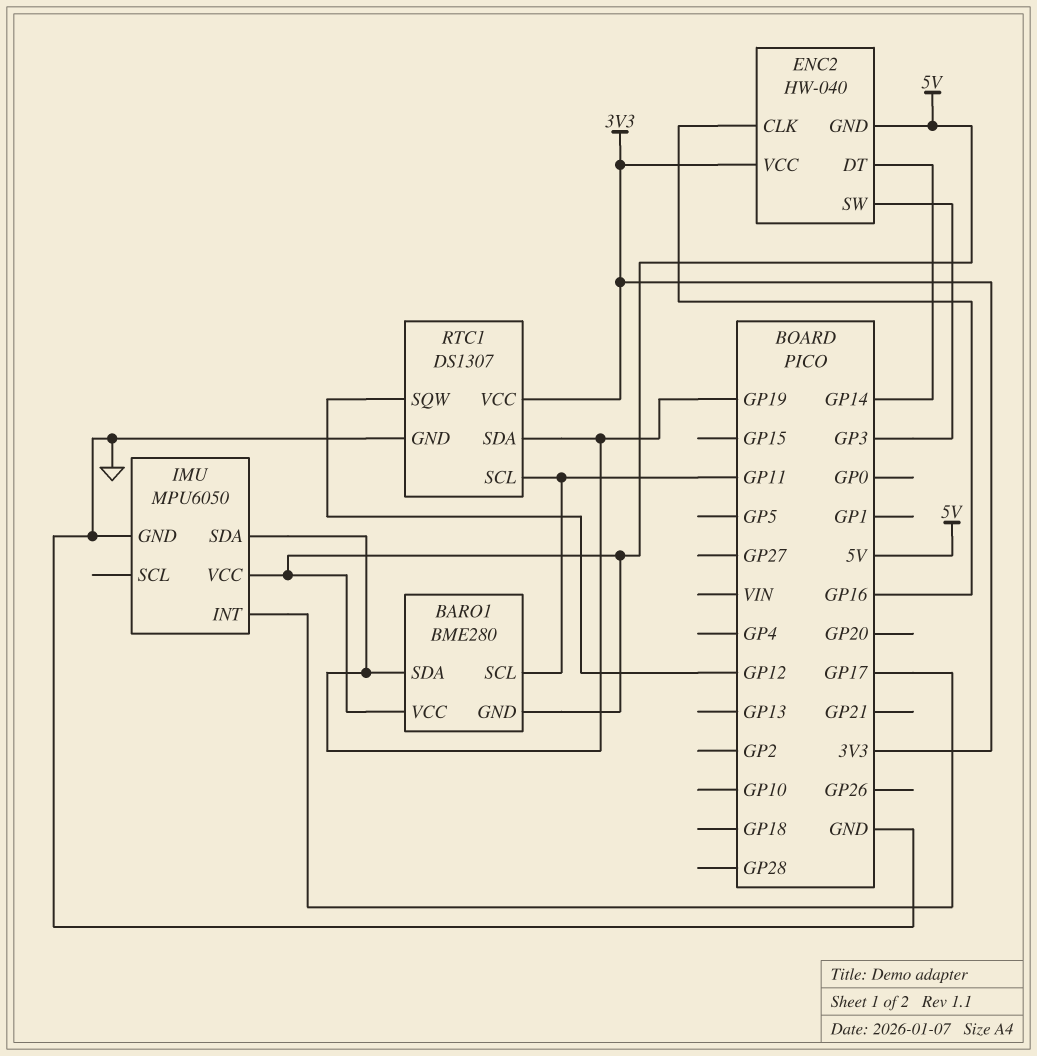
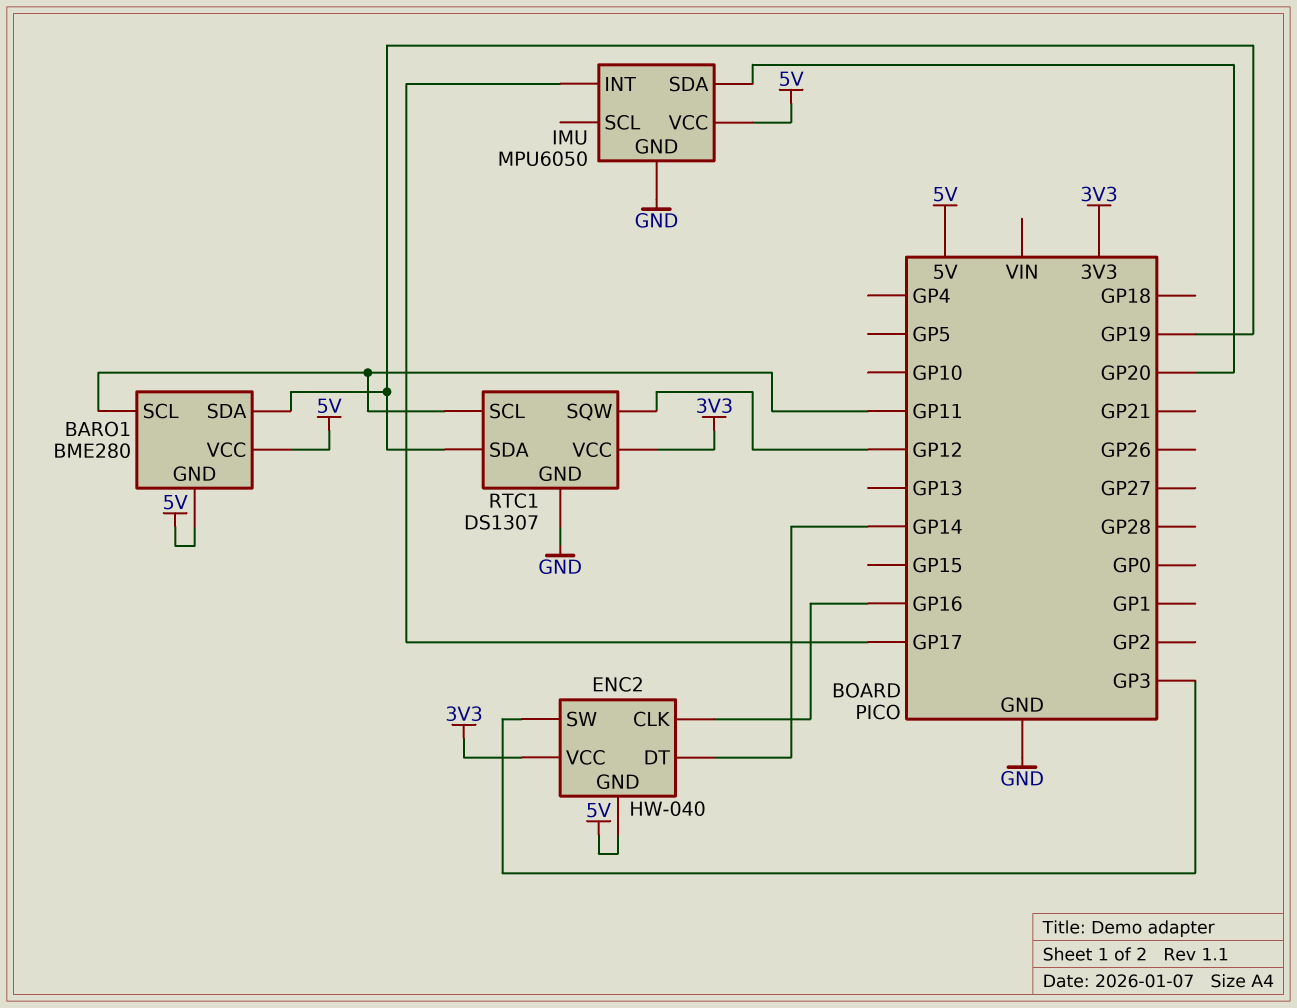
IMU pin SDA: GP19 -> GP20

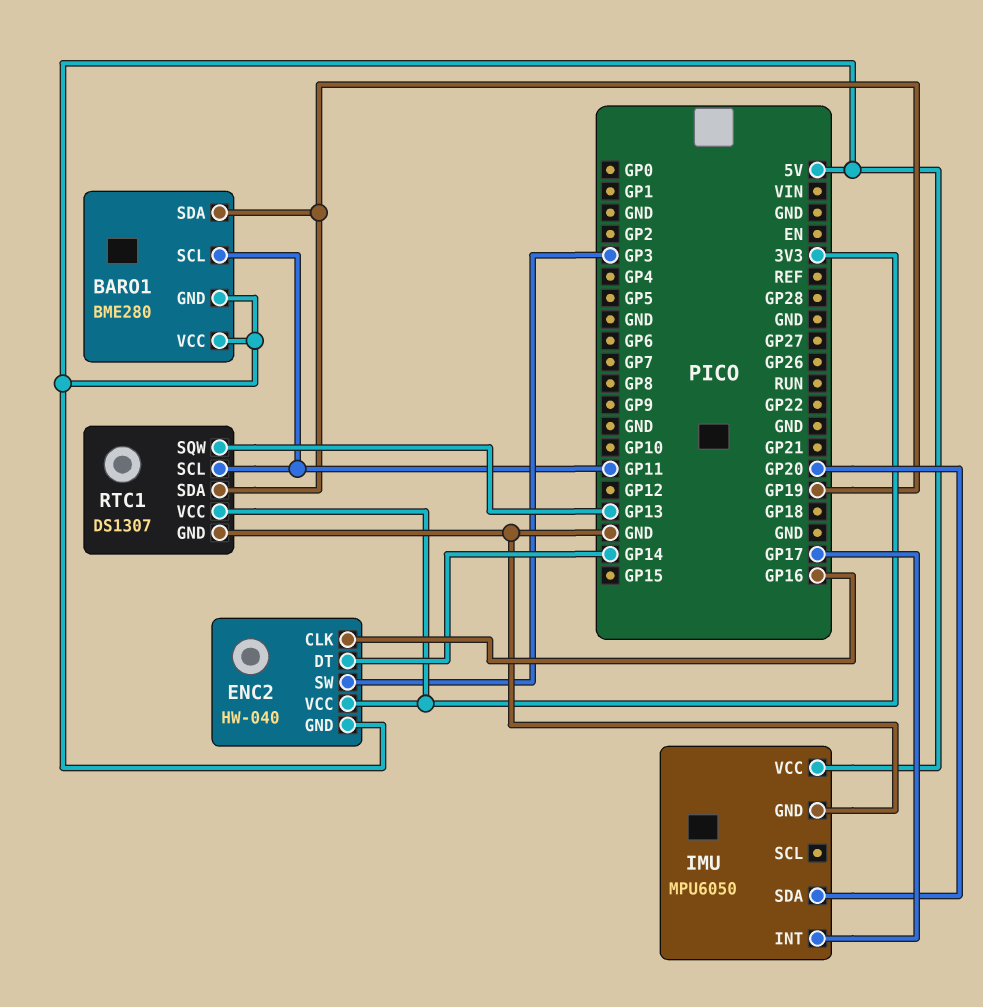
RTC1 pin SQW: GP12 -> GP13

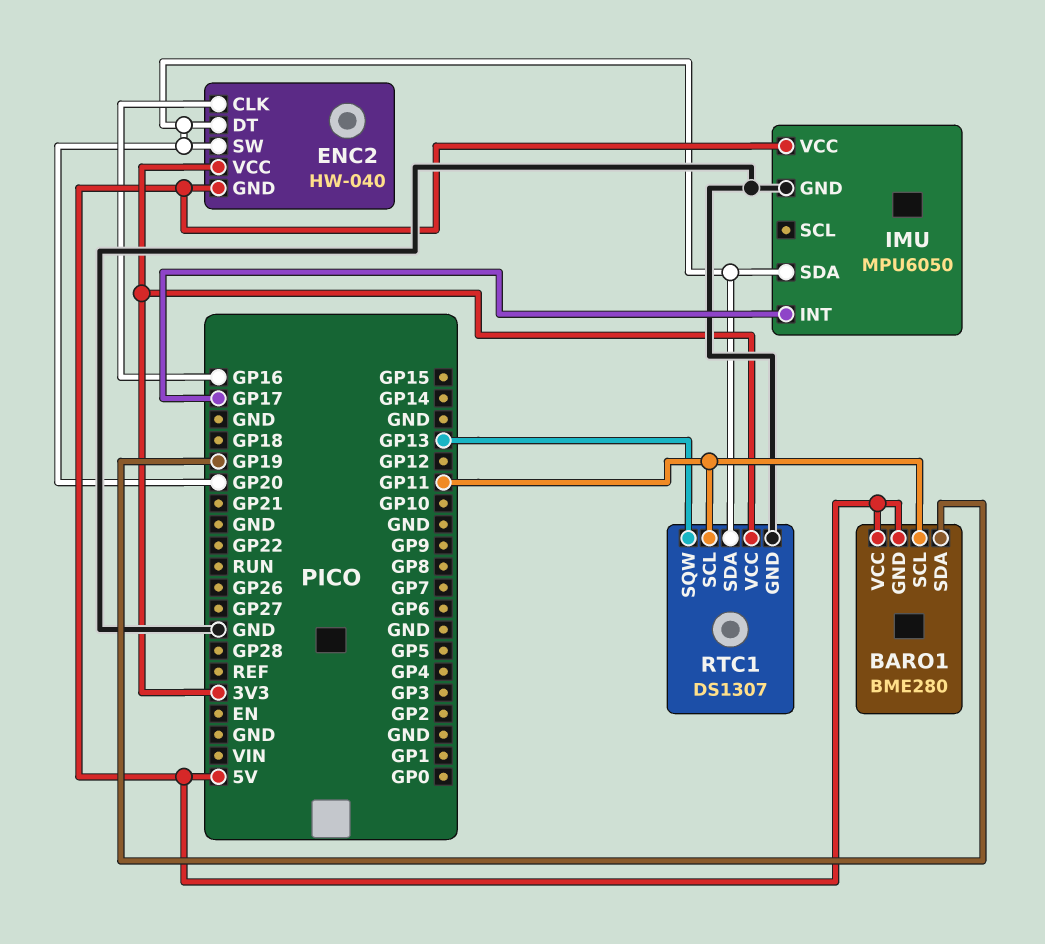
ENC2 pin DT: GP14 -> GP20
ENC2 pin SW: GP3 -> GP20
RTC1 pin SDA: GP19 -> GP20

